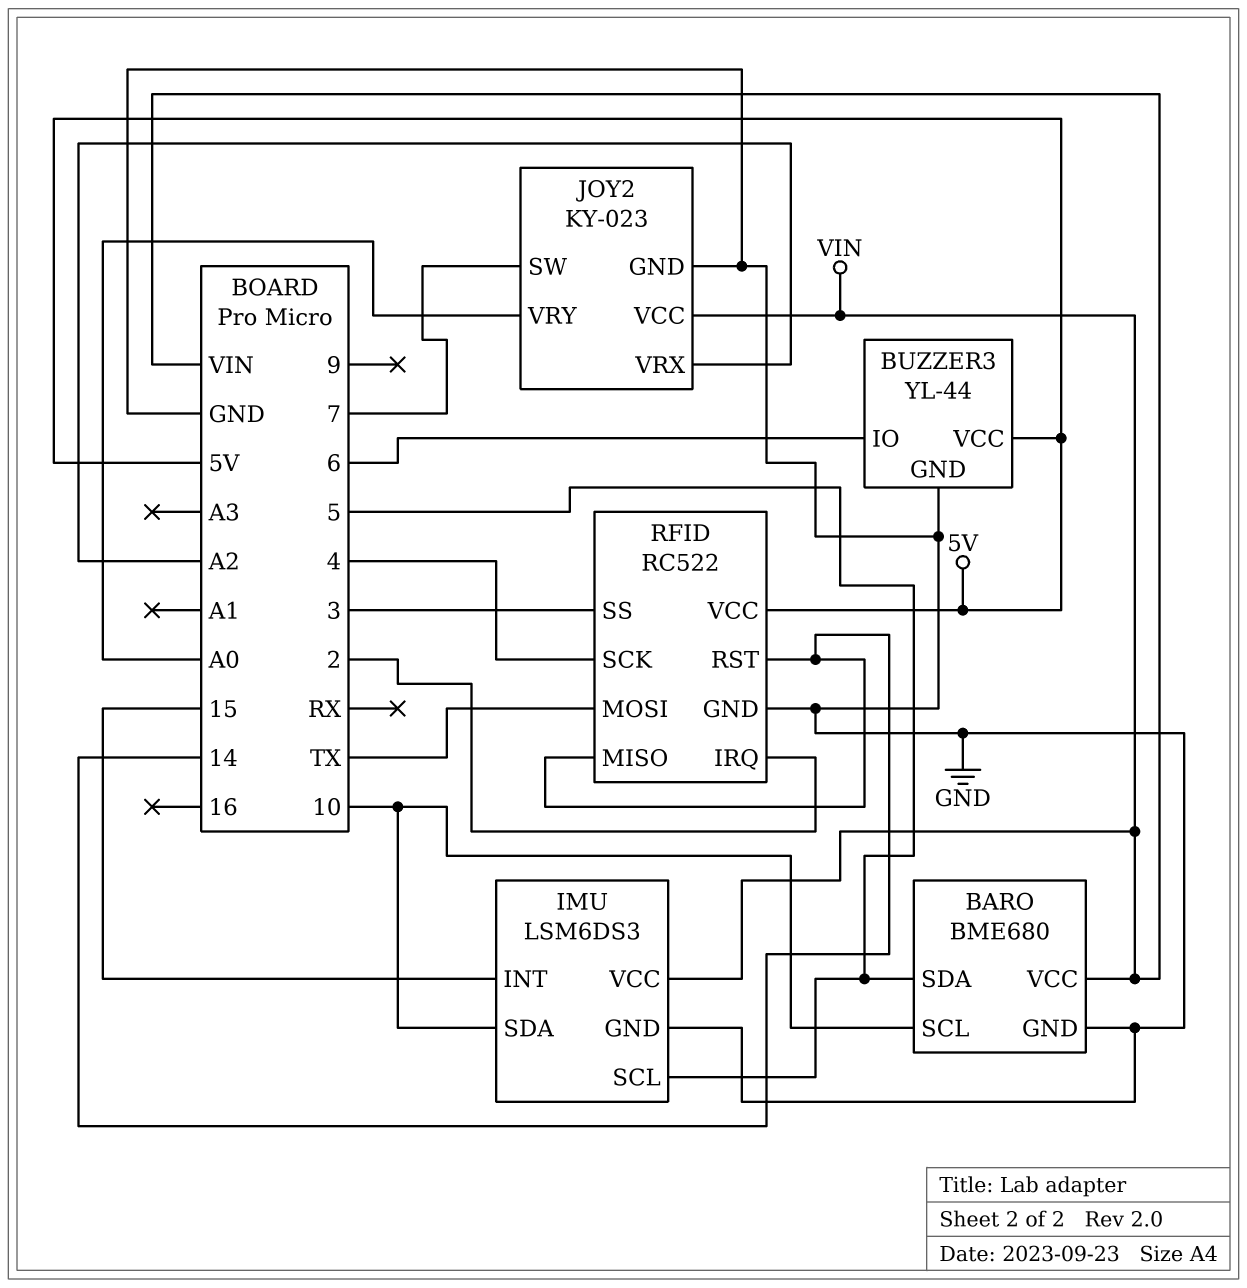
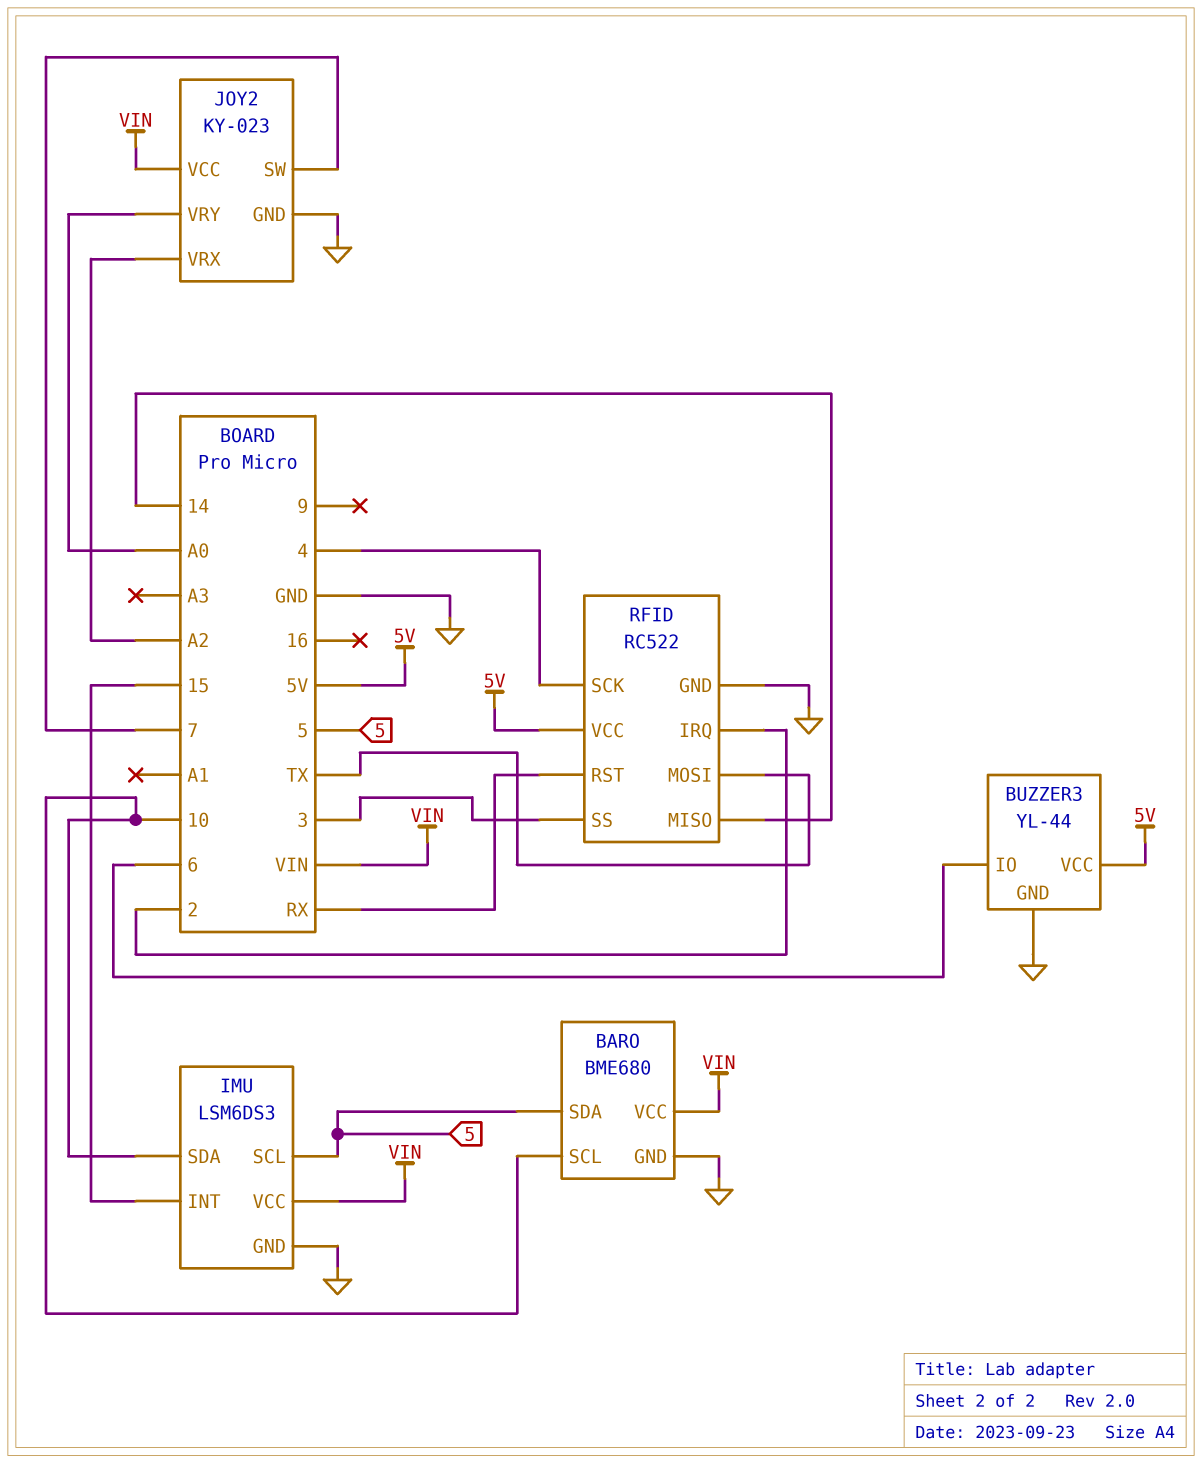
RFID pin RST: 14 -> RX

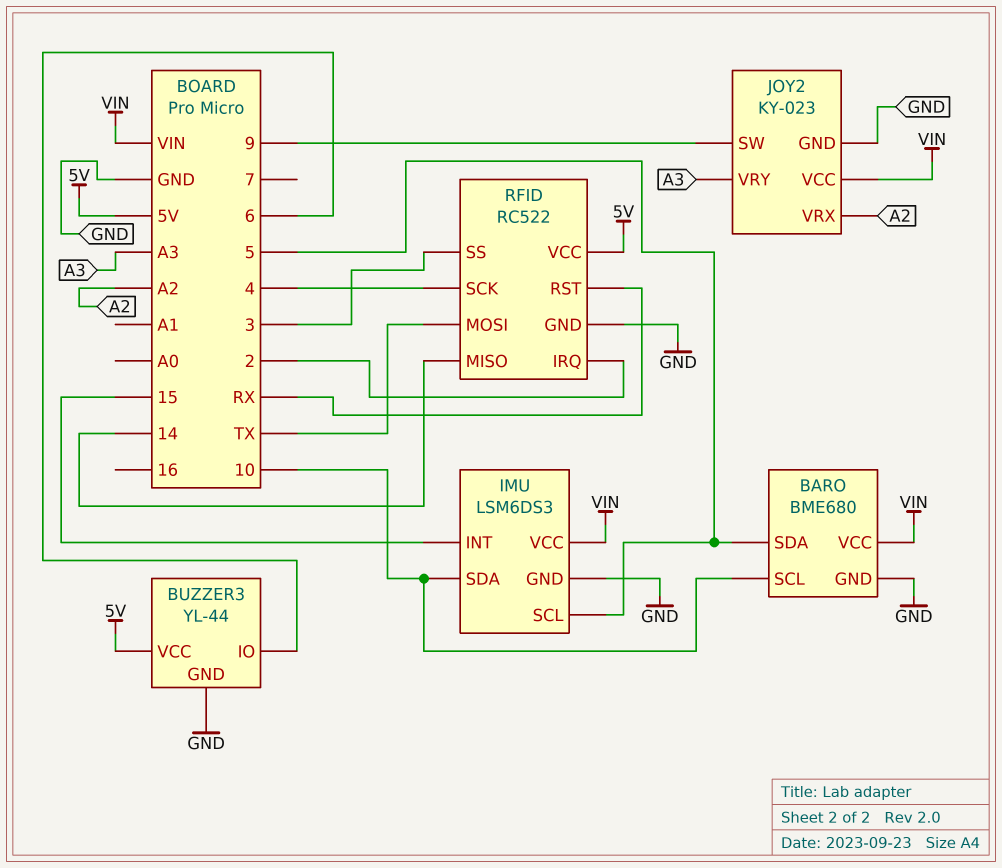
JOY2 pin SW: 7 -> 9
JOY2 pin VRY: A0 -> A3

